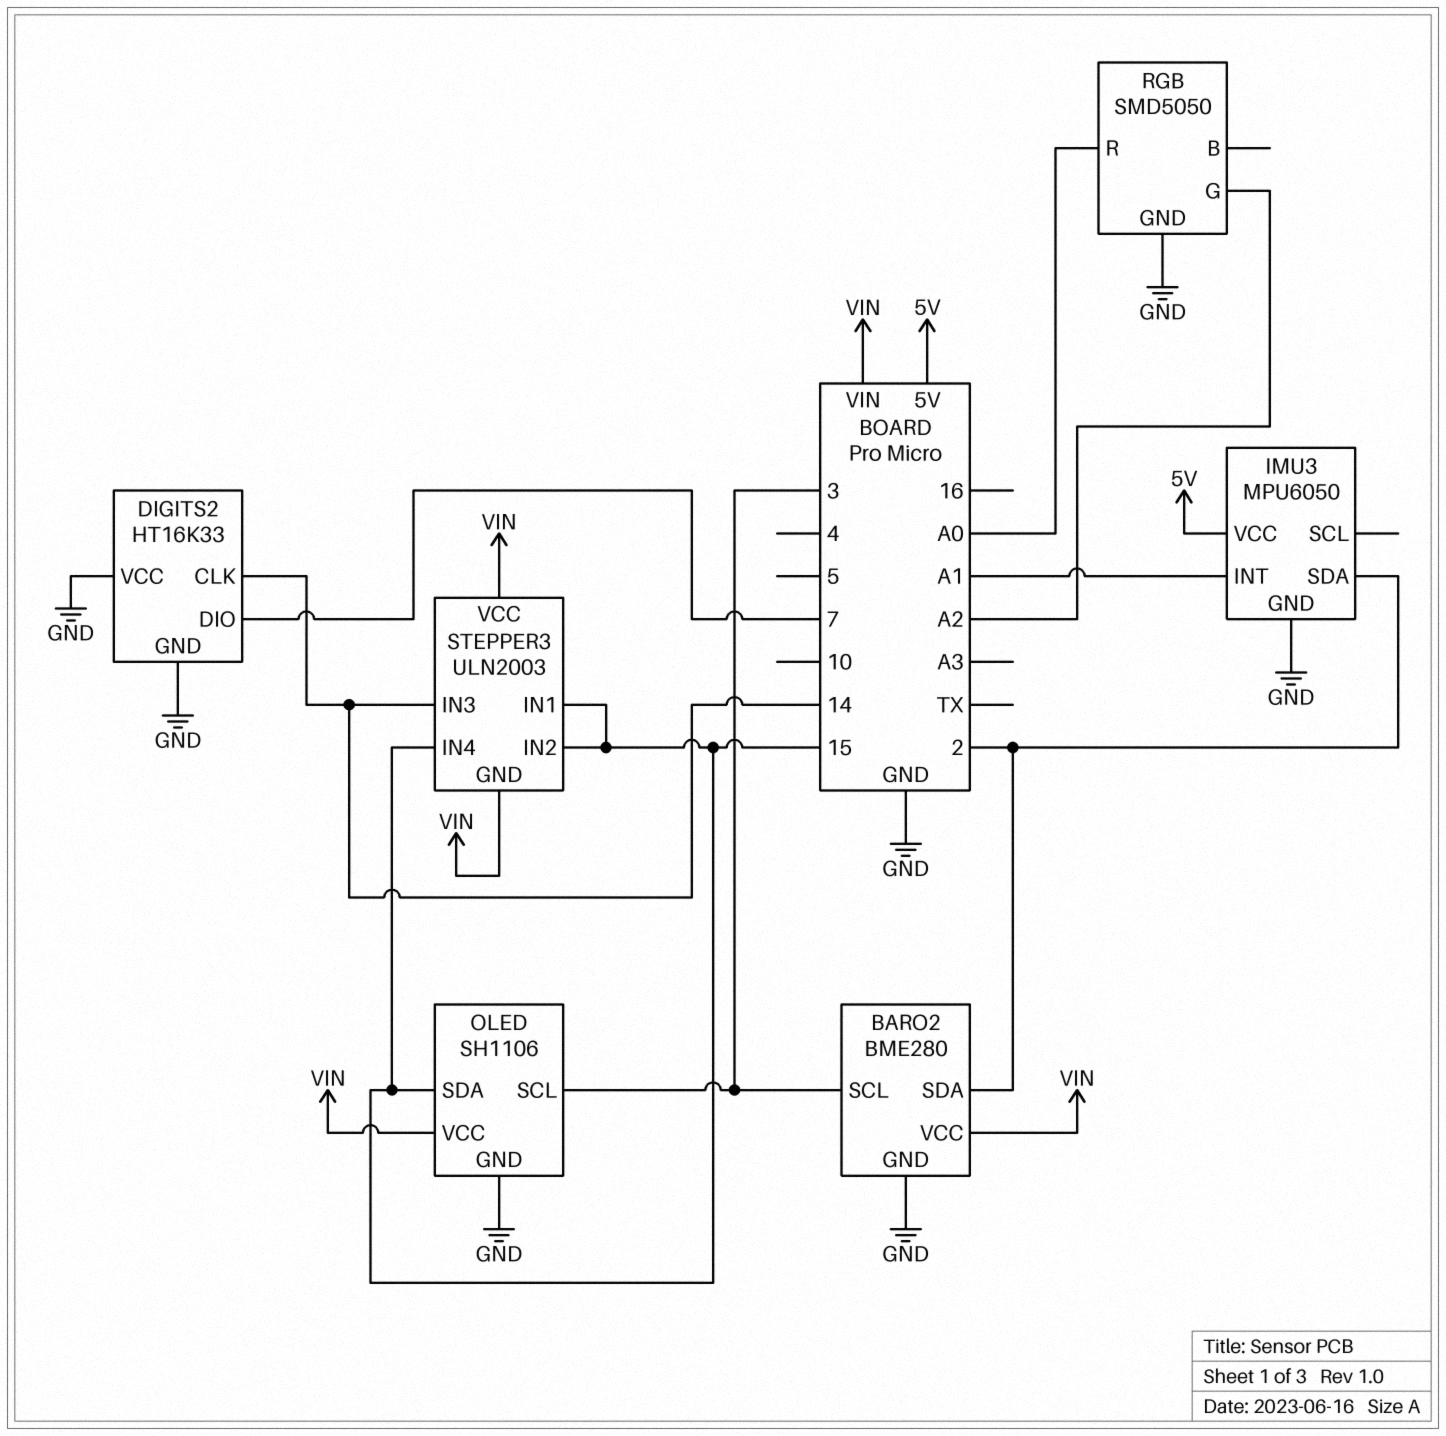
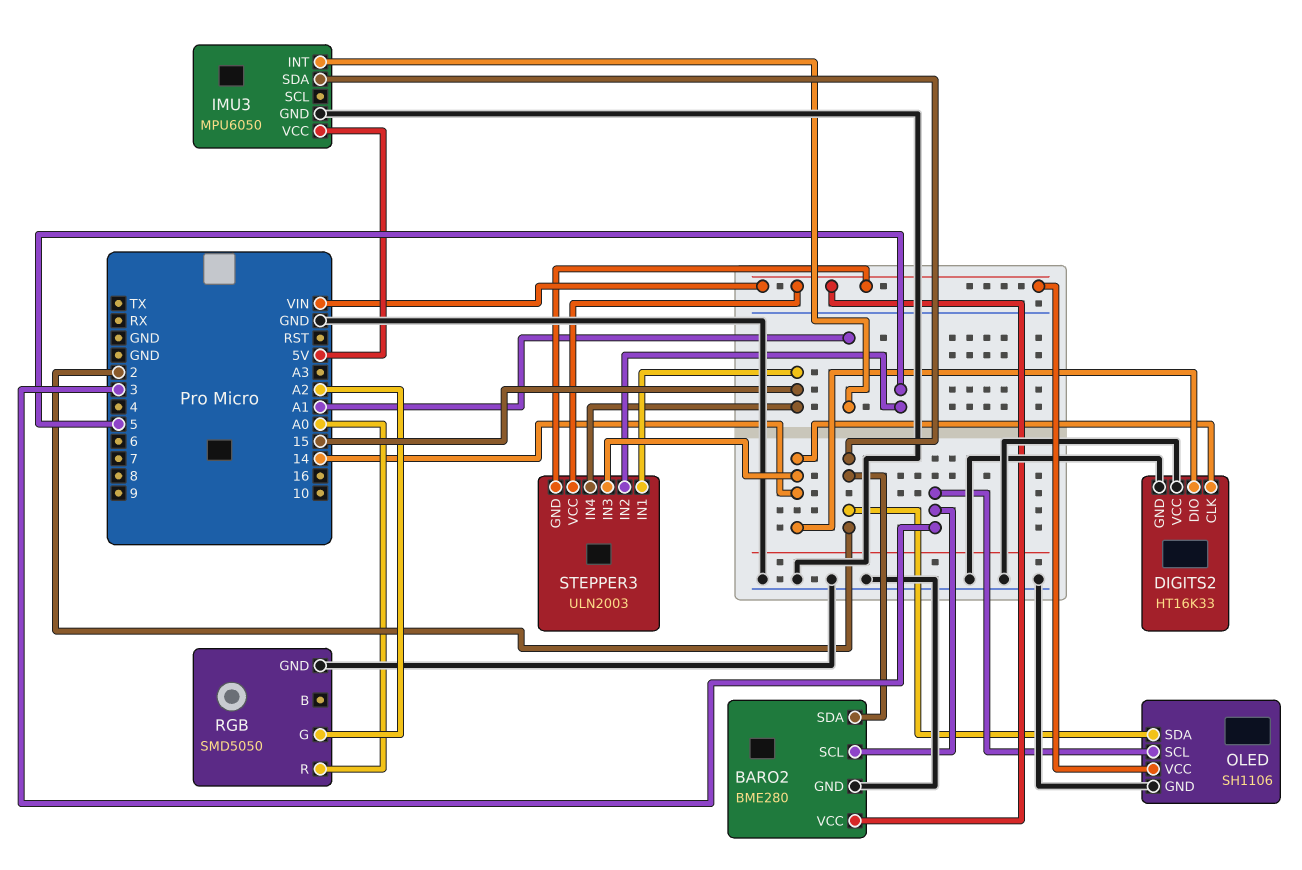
DIGITS2 pin DIO: 7 -> 14
OLED pin SDA: 15 -> 2
STEPPER3 pin IN2: 15 -> 5

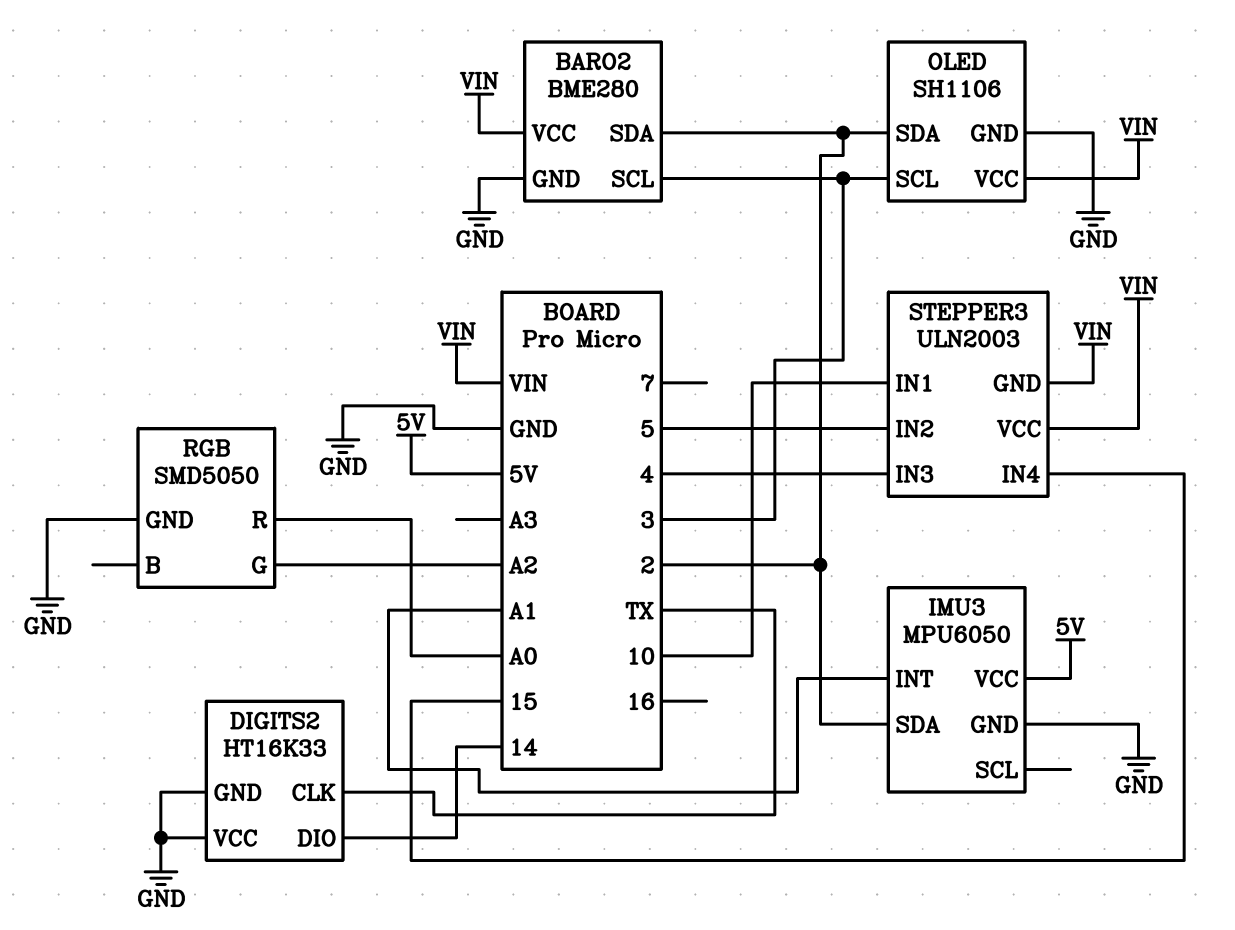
DIGITS2 pin CLK: 14 -> TX
STEPPER3 pin IN1: 15 -> 10
STEPPER3 pin IN3: 14 -> 4

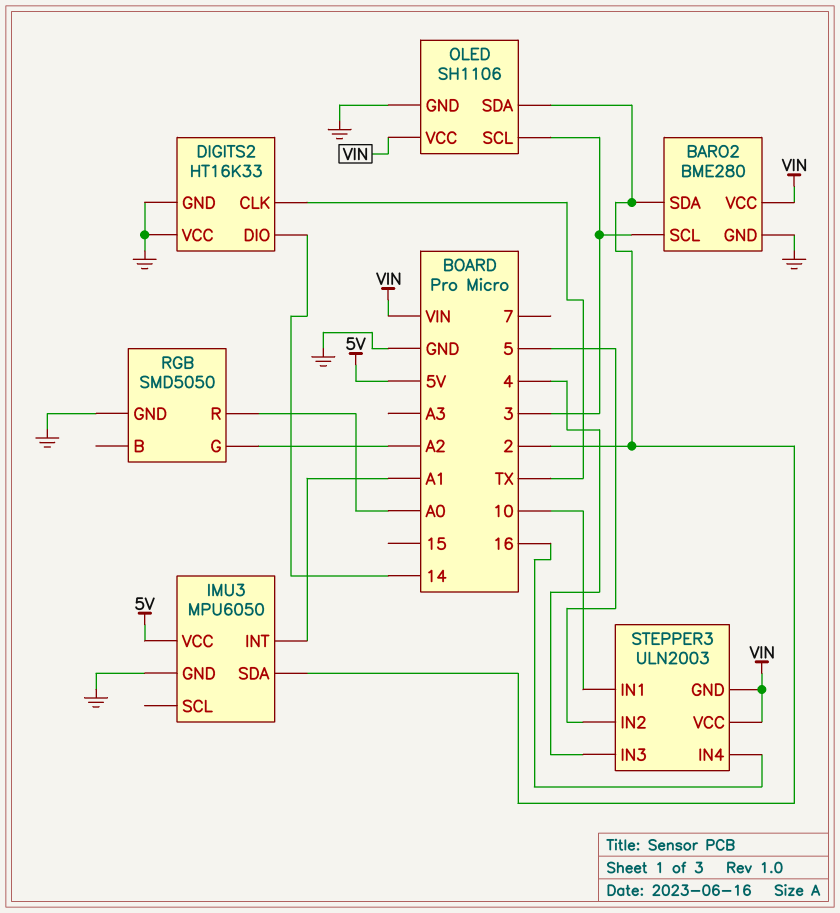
STEPPER3 pin IN4: 15 -> 16

